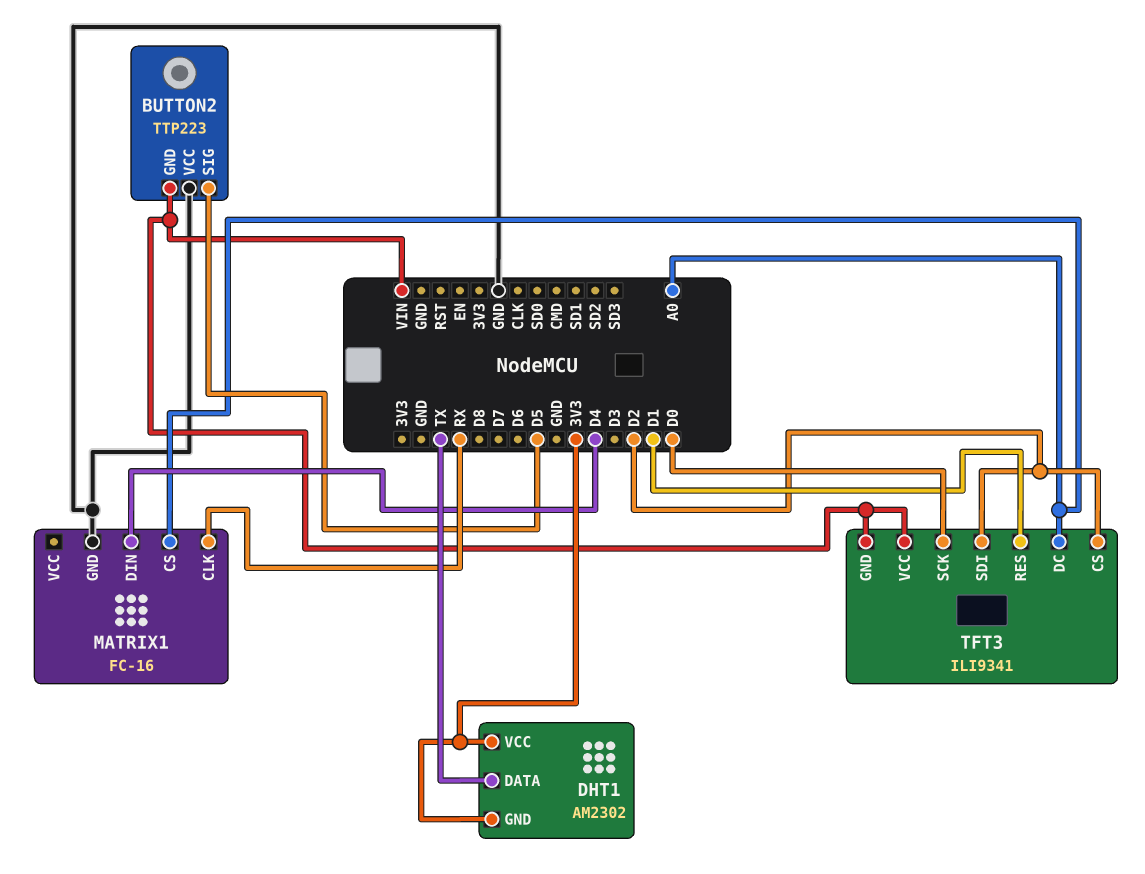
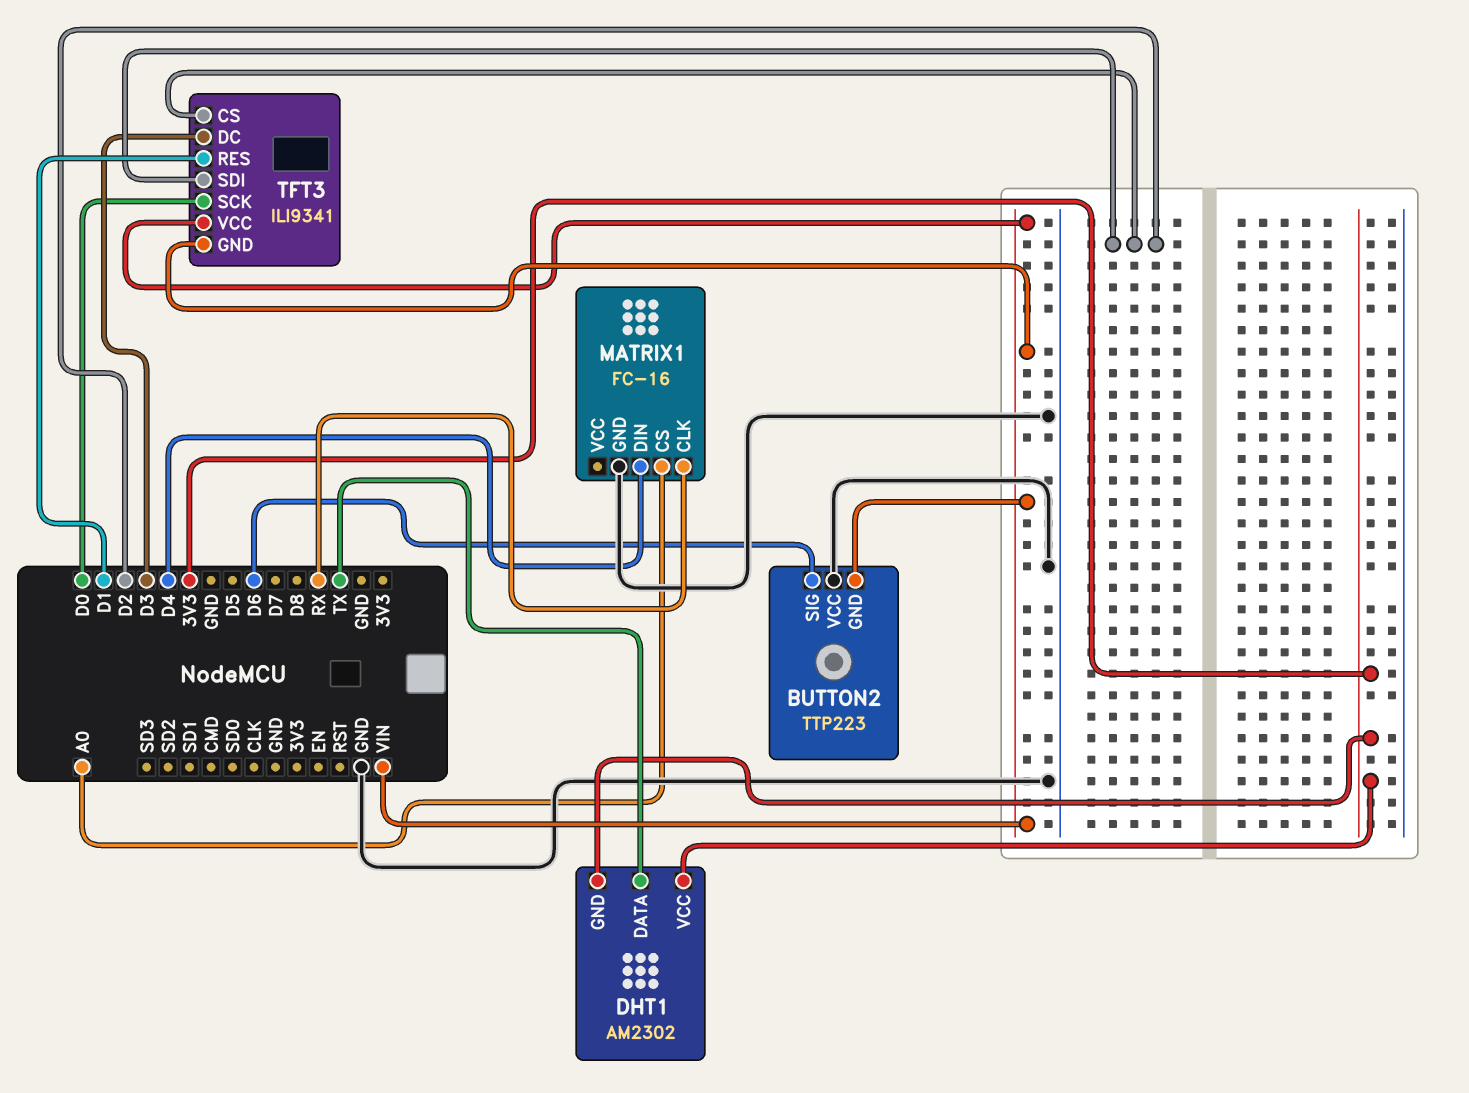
BUTTON2 pin SIG: D5 -> D6
TFT3 pin DC: A0 -> D3

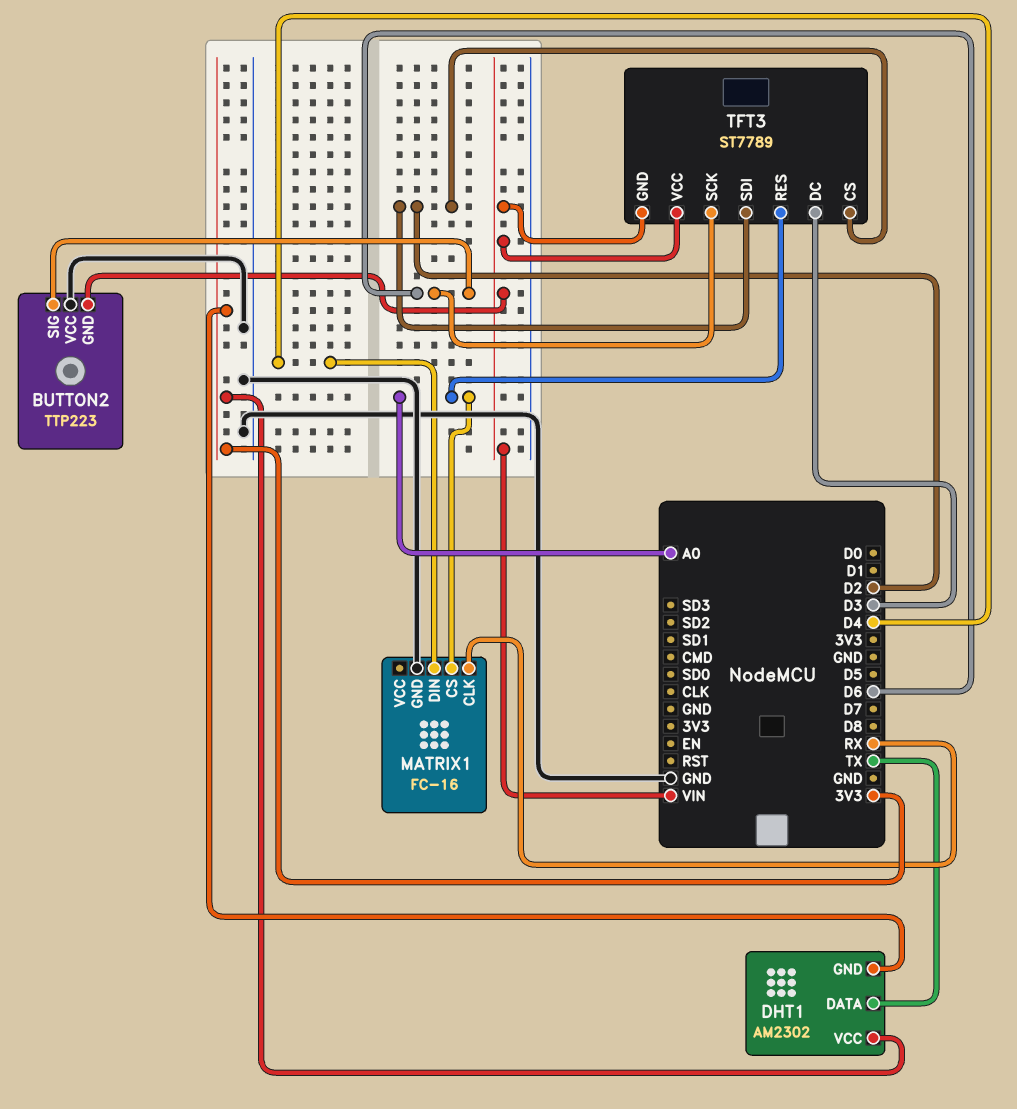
TFT3: ILI9341 -> ST7789
TFT3 pin RES: D1 -> A0
TFT3 pin SCK: D0 -> D6

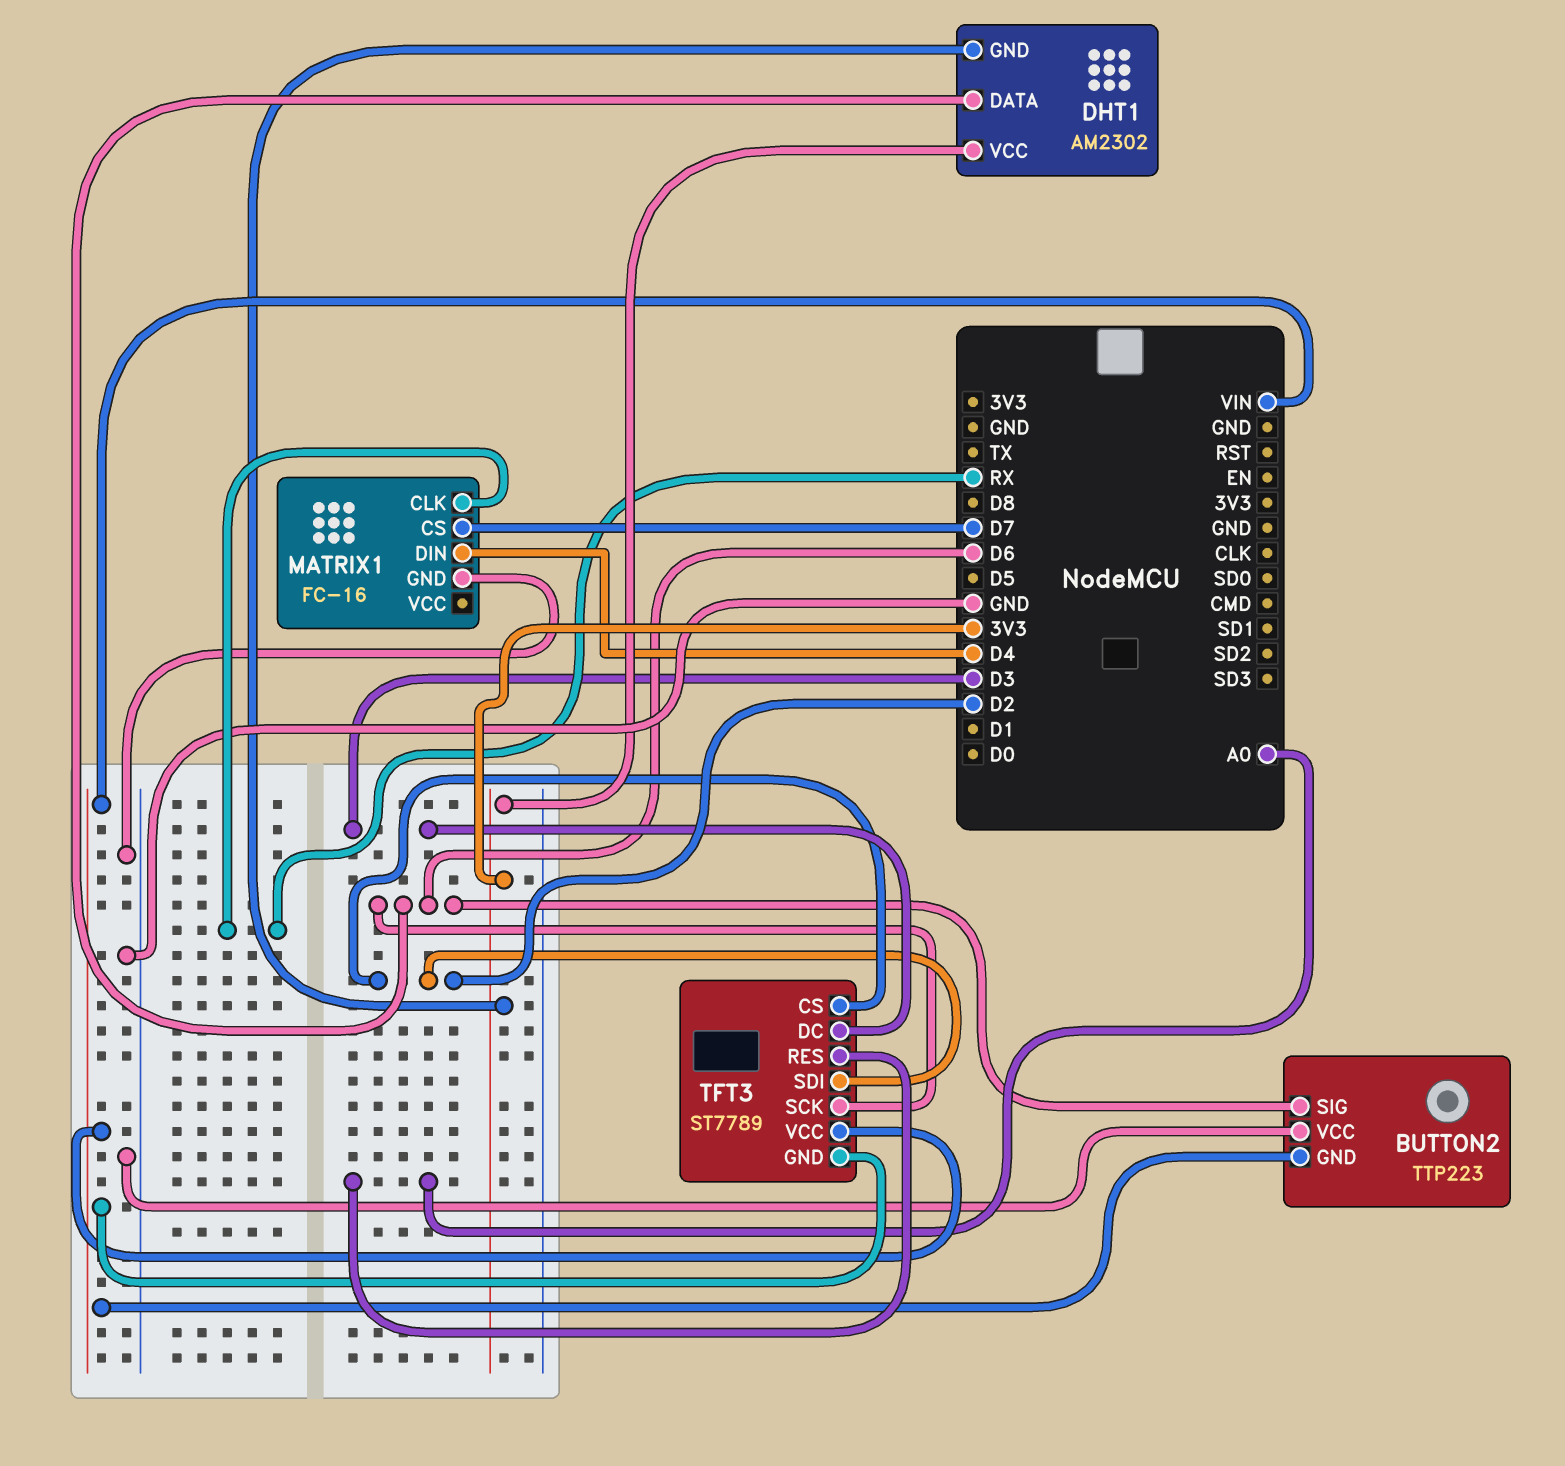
DHT1 pin DATA: TX -> D6
MATRIX1 pin CS: A0 -> D7

